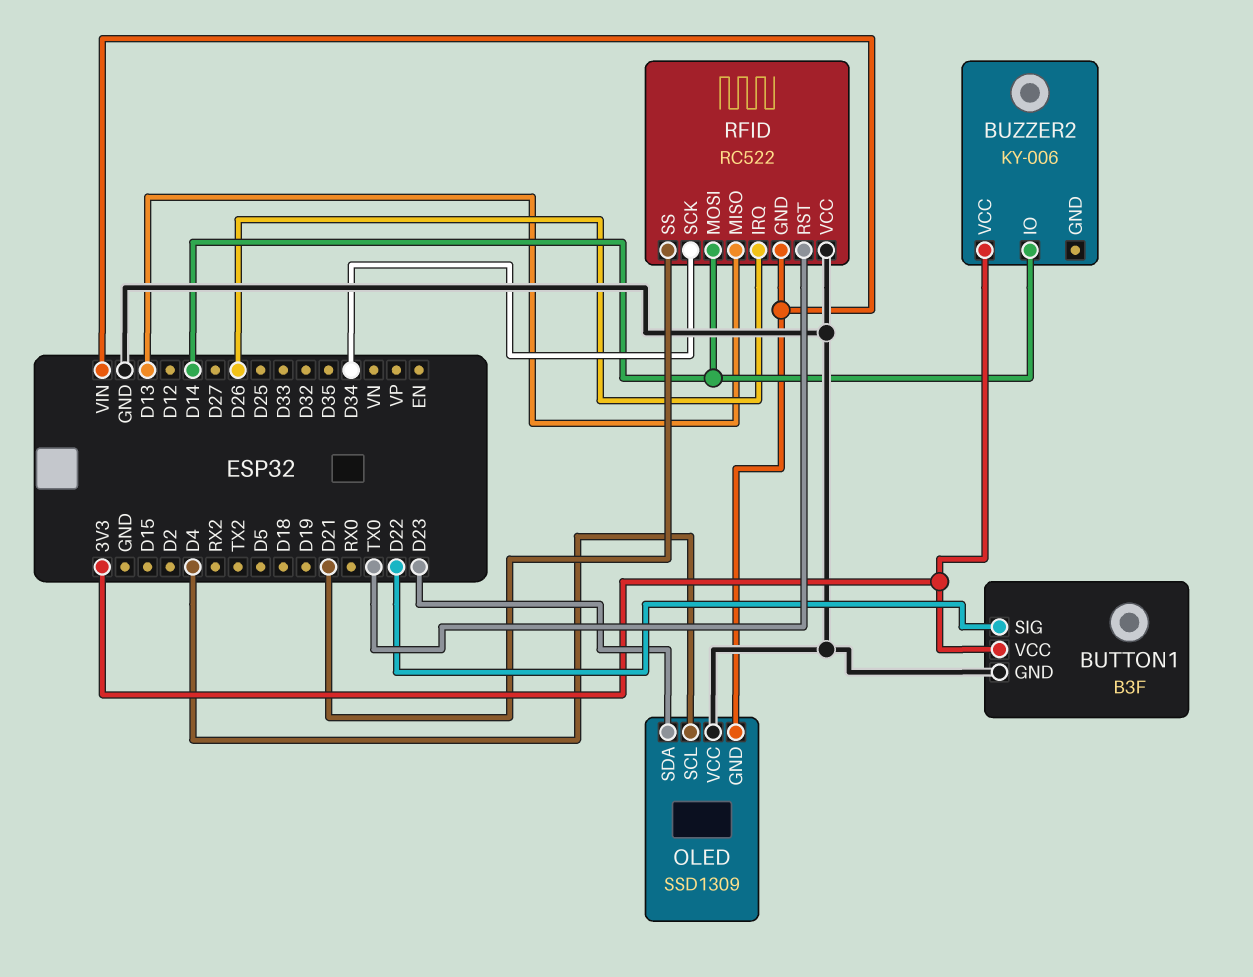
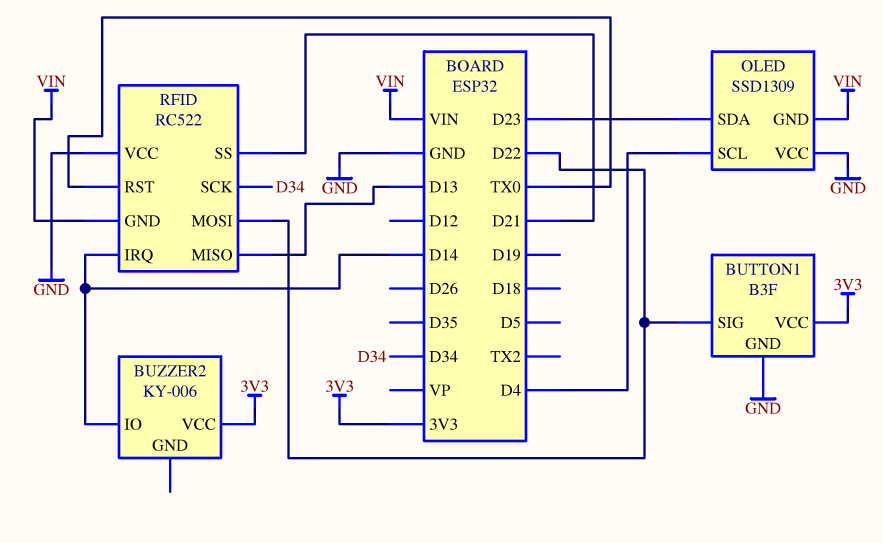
RFID pin IRQ: D26 -> D14
RFID pin MOSI: D14 -> D22

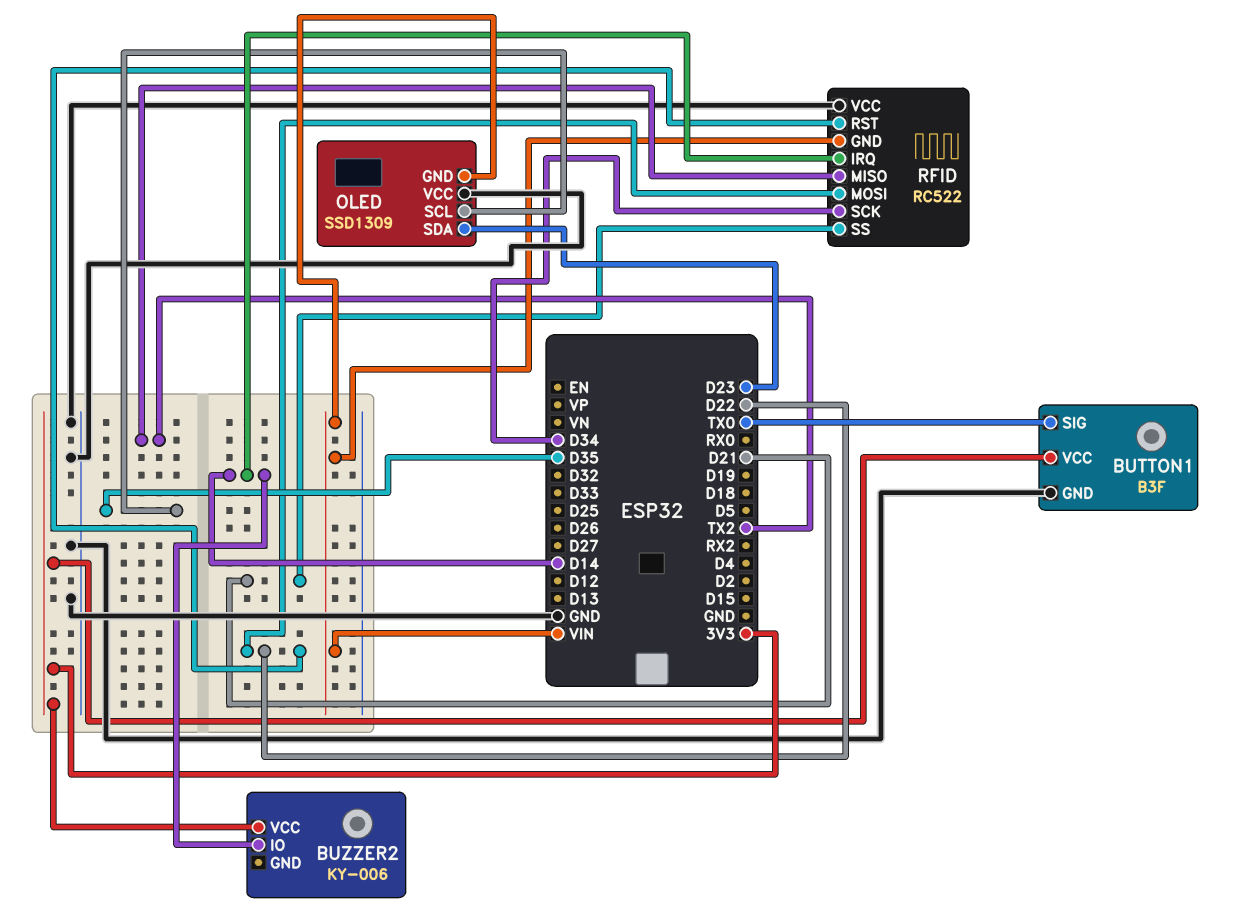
BUTTON1 pin SIG: D22 -> TX0
OLED pin SCL: D4 -> D35
RFID pin MISO: D13 -> TX2
RFID pin RST: TX0 -> D22

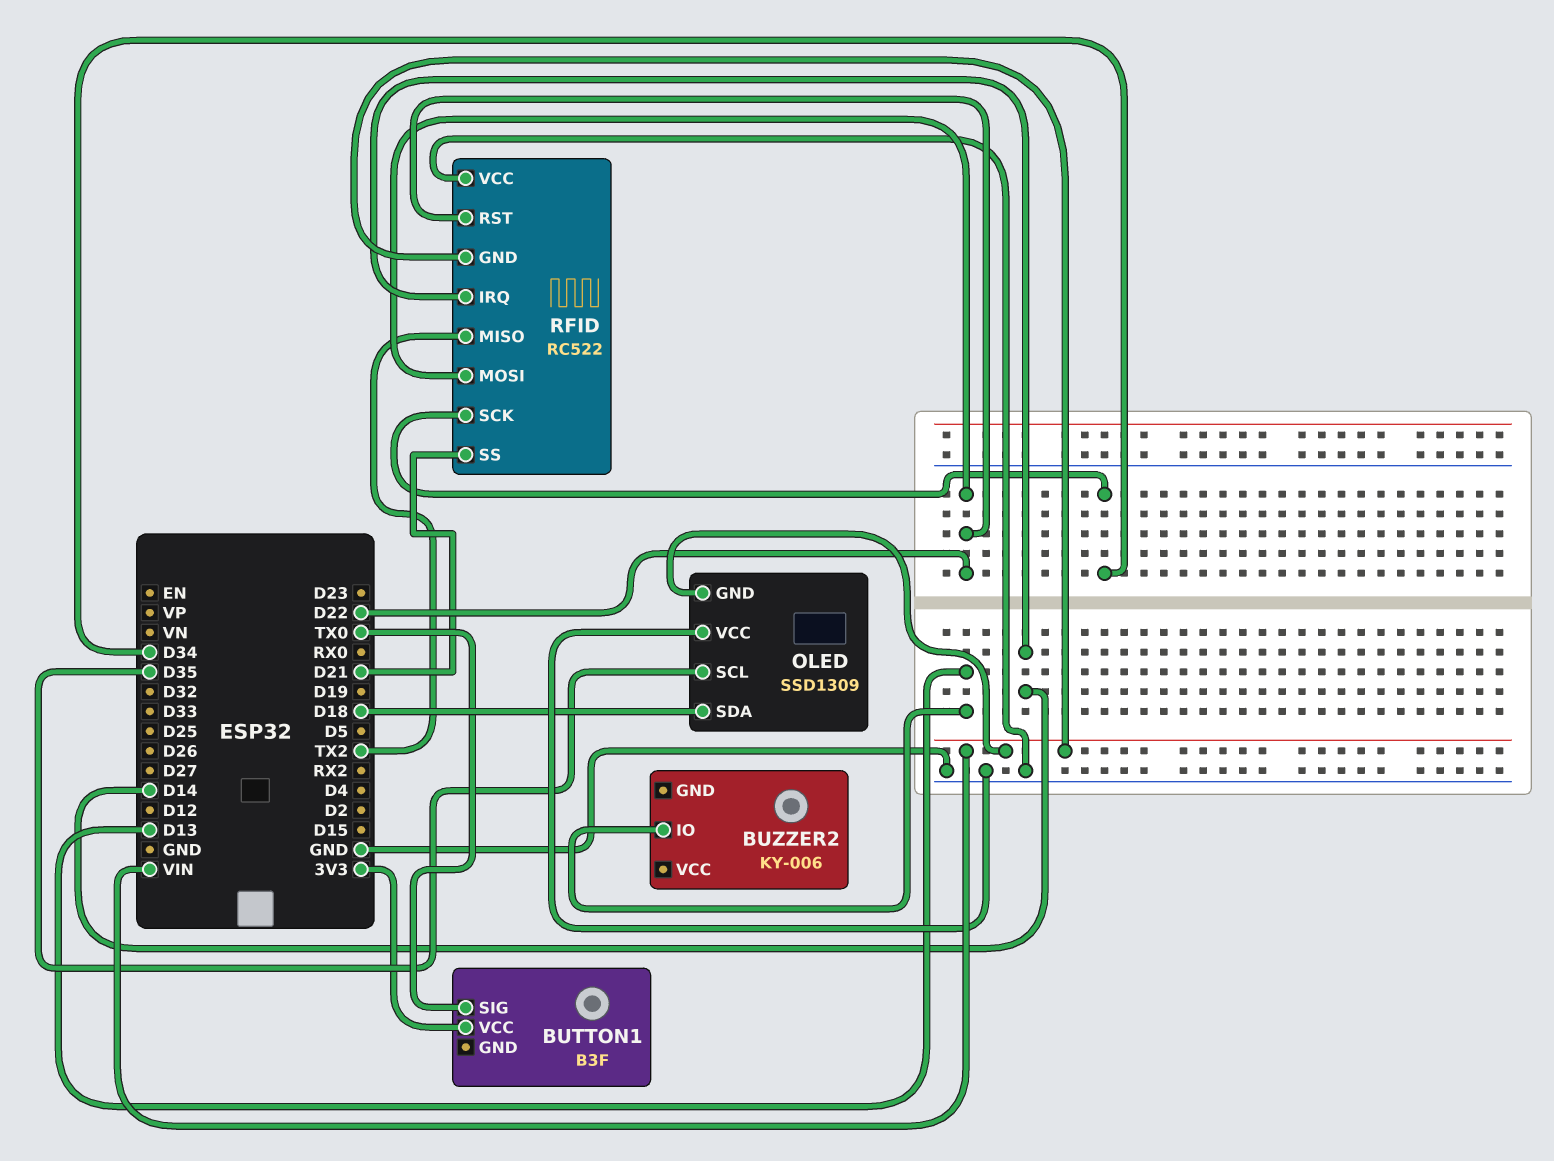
BUTTON1 pin GND: GND -> none
BUZZER2 pin IO: D14 -> D13
BUZZER2 pin VCC: 3V3 -> none
OLED pin SDA: D23 -> D18

